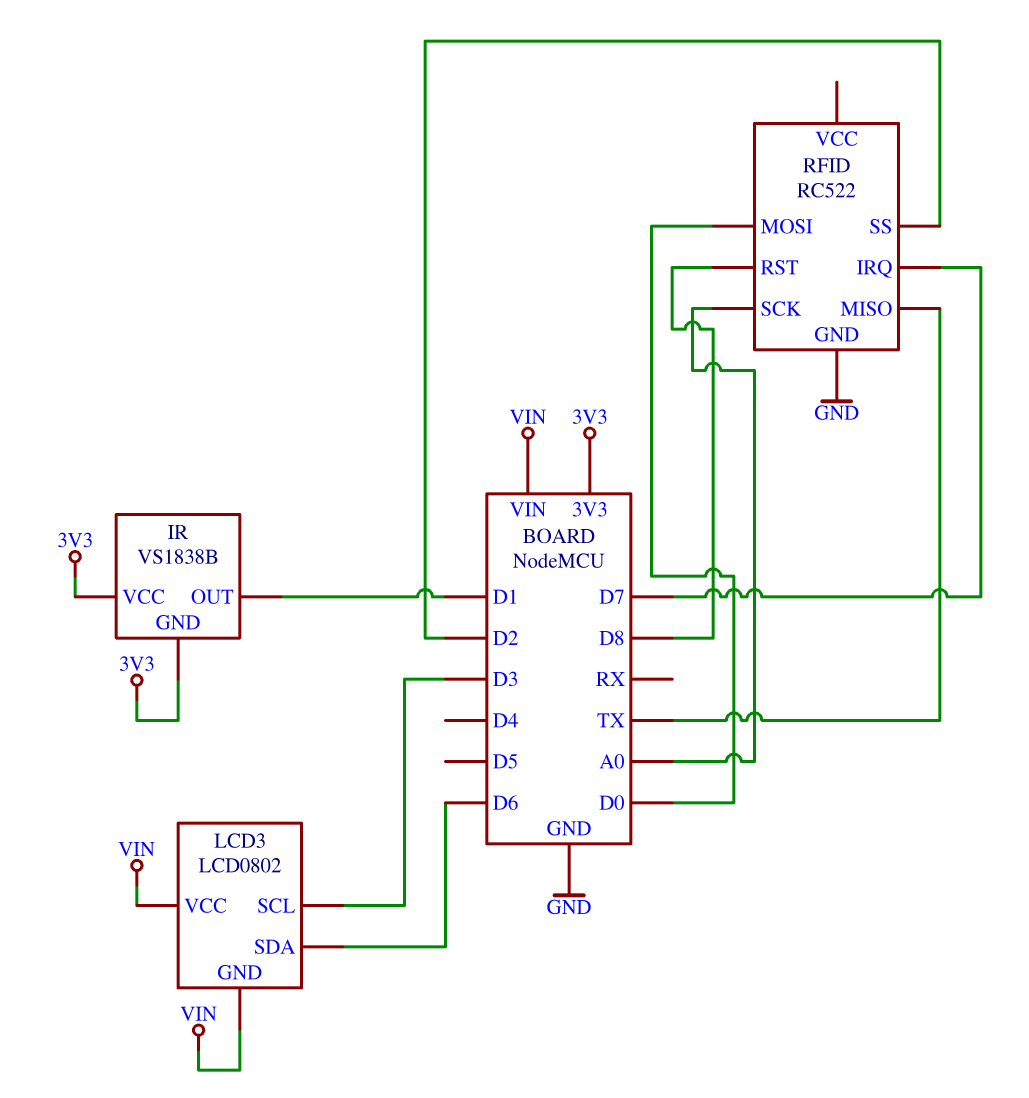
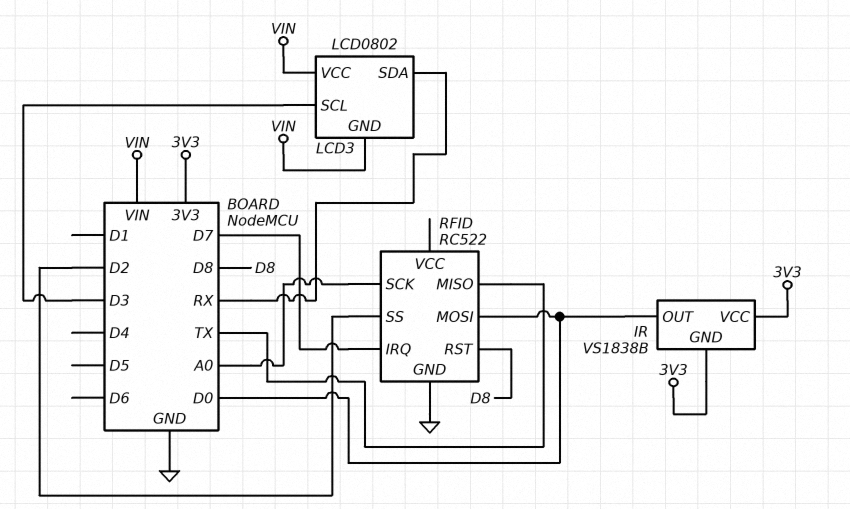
IR pin OUT: D1 -> D0
LCD3 pin SDA: D6 -> RX

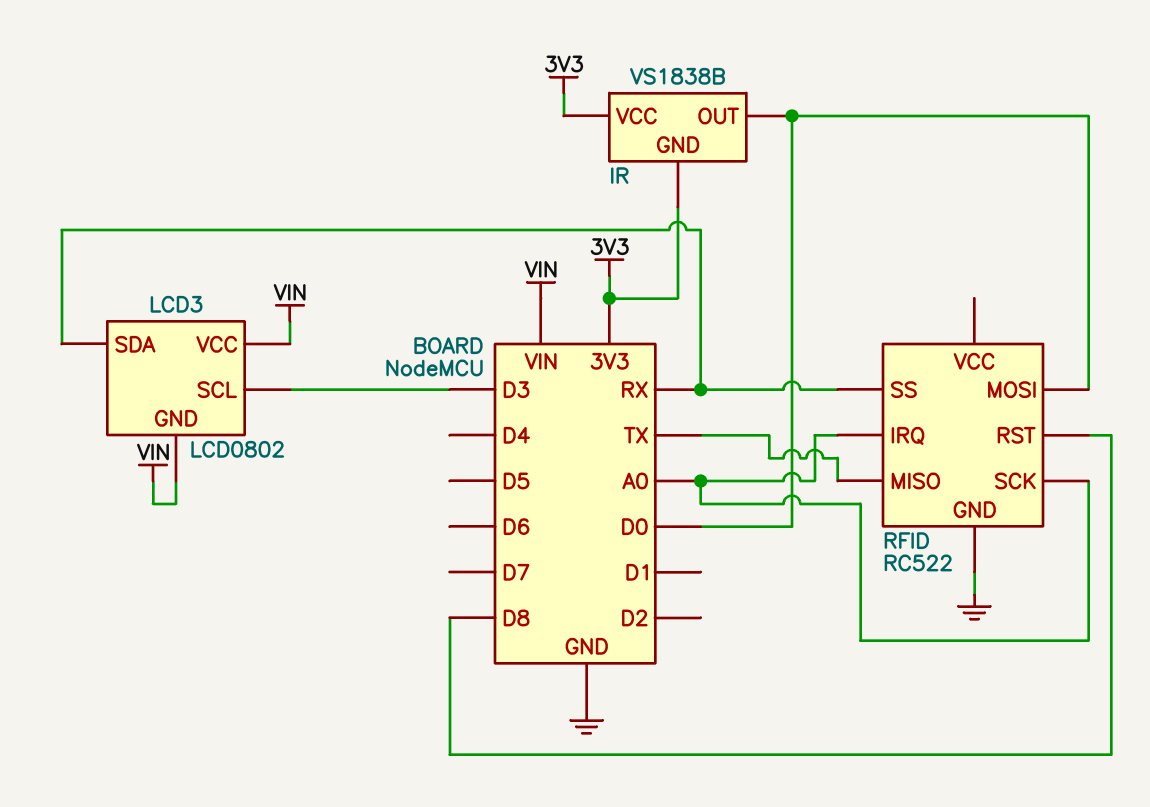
RFID pin IRQ: D7 -> A0
RFID pin SS: D2 -> RX

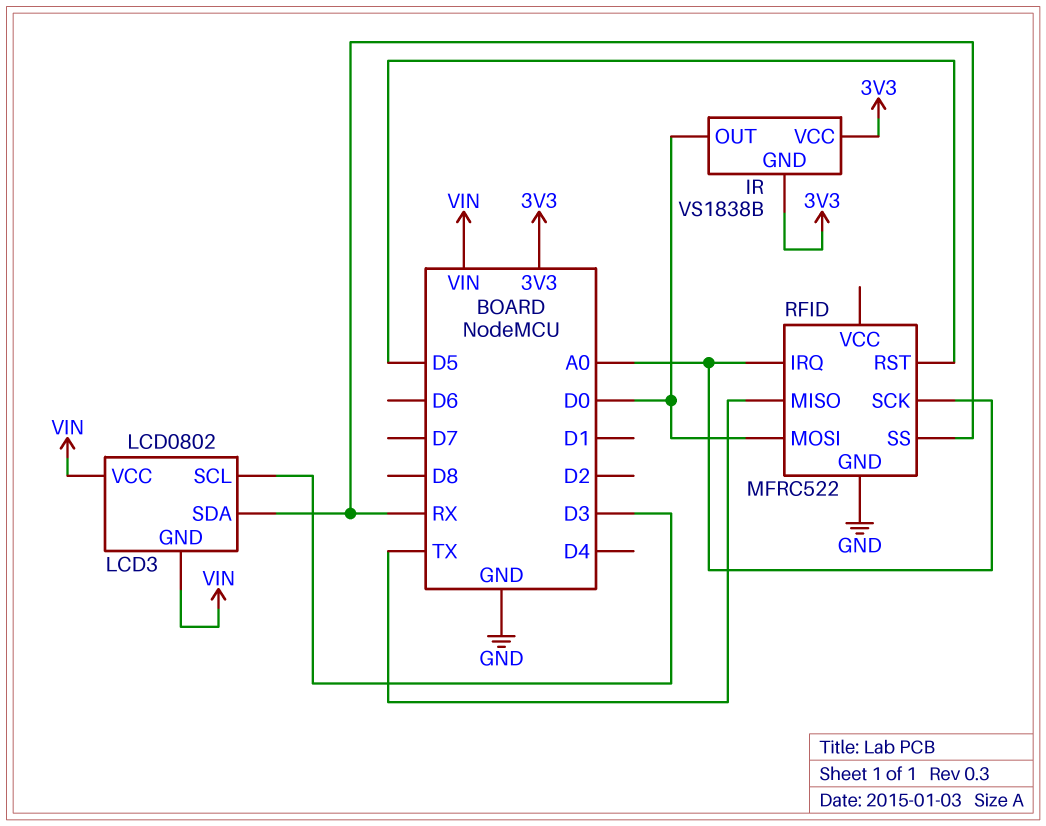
RFID: RC522 -> MFRC522
RFID pin RST: D8 -> D5

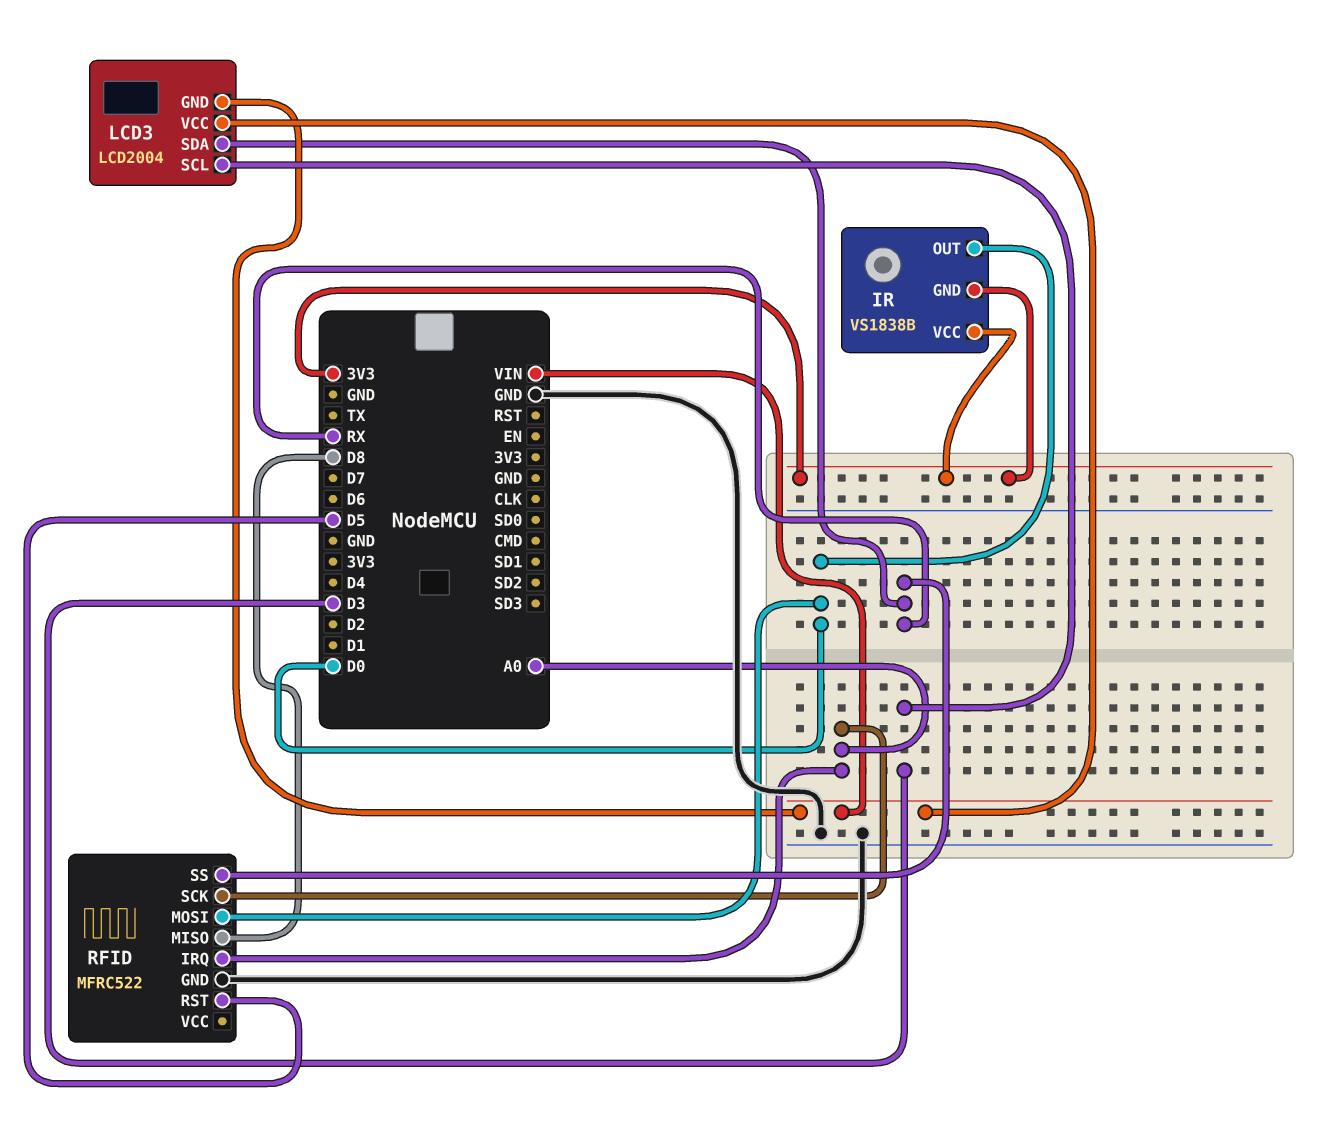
LCD3: LCD0802 -> LCD2004
RFID pin MISO: TX -> D8

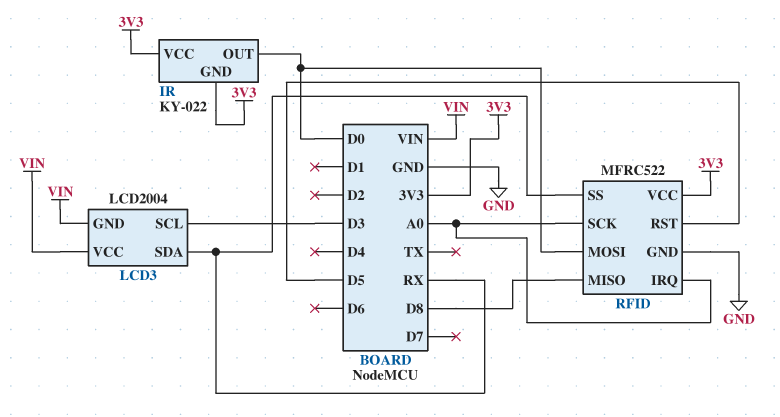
IR: VS1838B -> KY-022
RFID pin VCC: none -> 3V3

